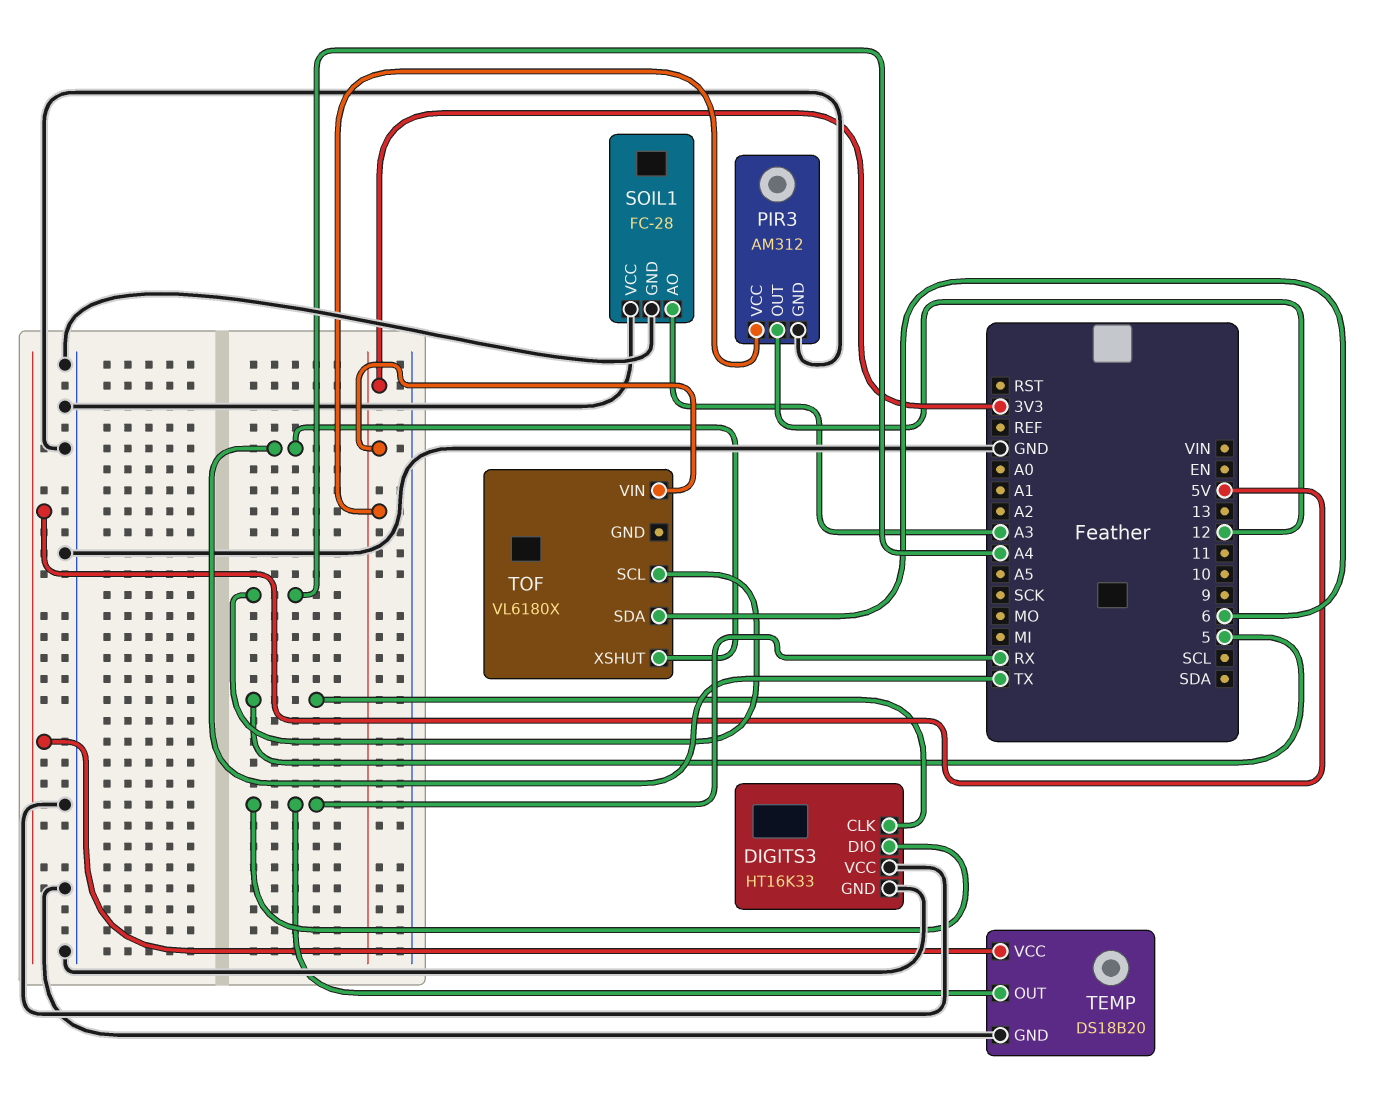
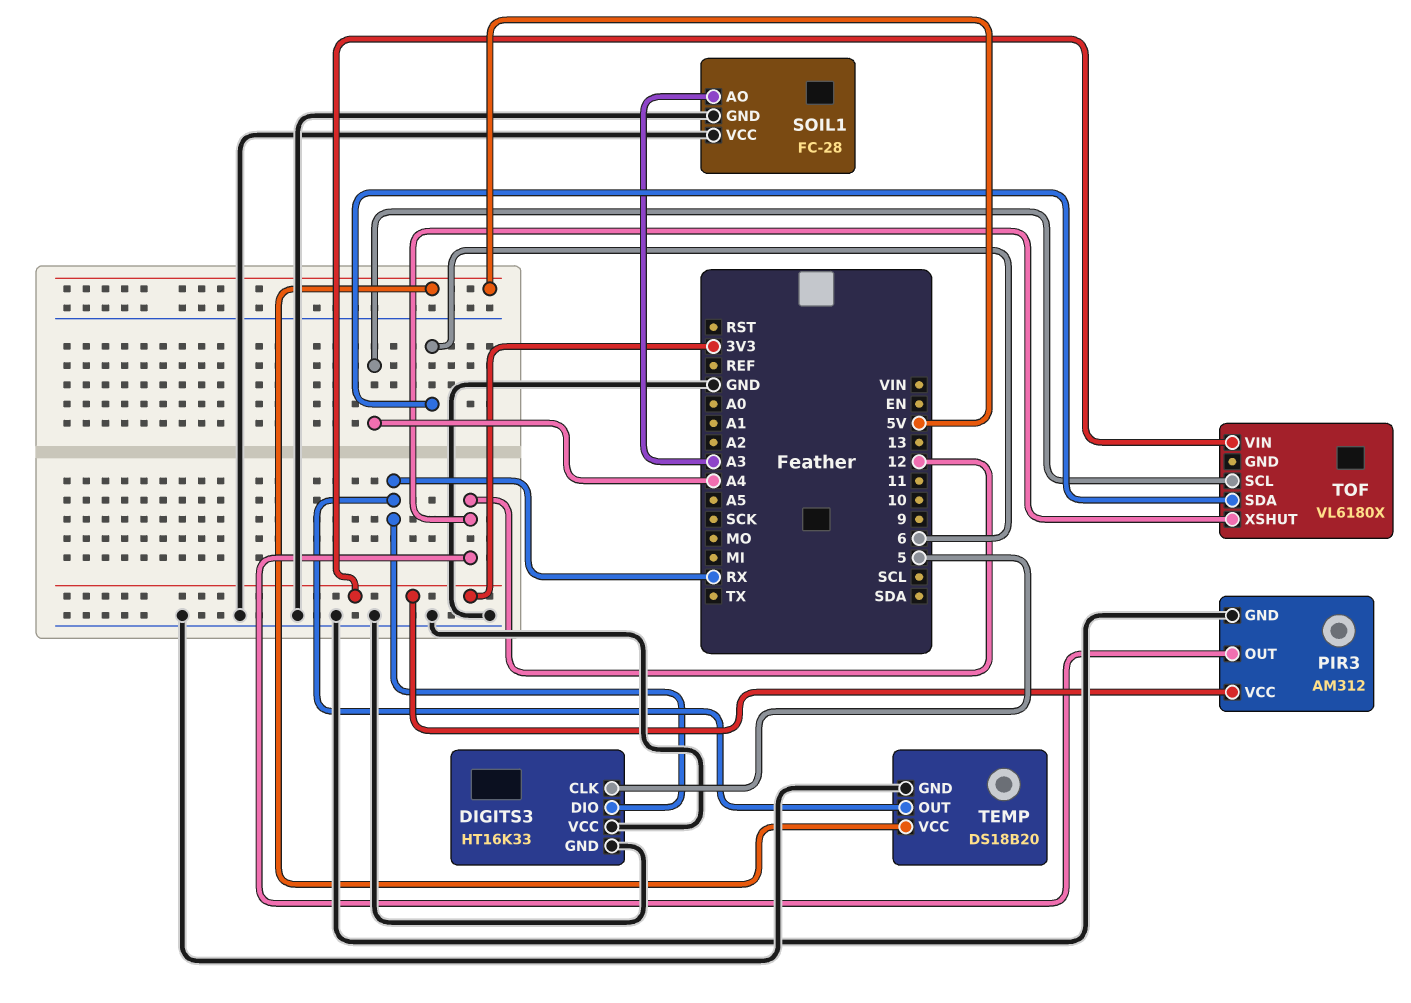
TOF pin XSHUT: TX -> 12

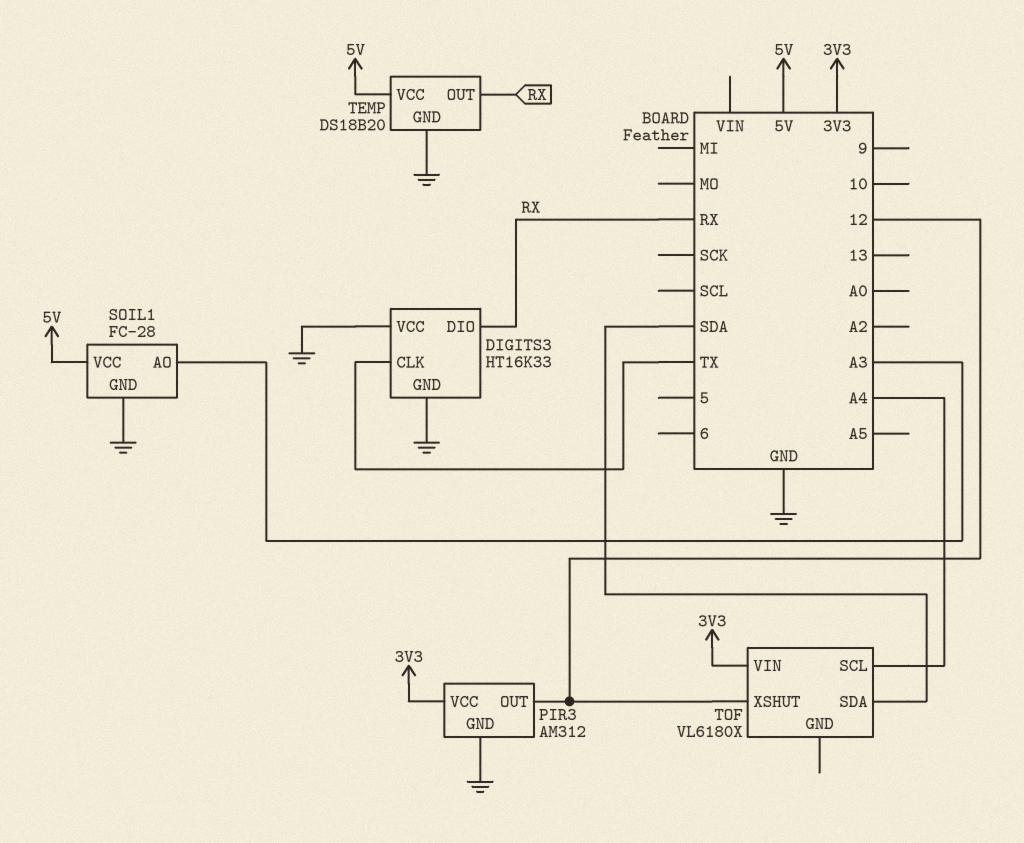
DIGITS3 pin CLK: 5 -> TX
SOIL1 pin VCC: GND -> 5V
TOF pin SDA: 6 -> SDA

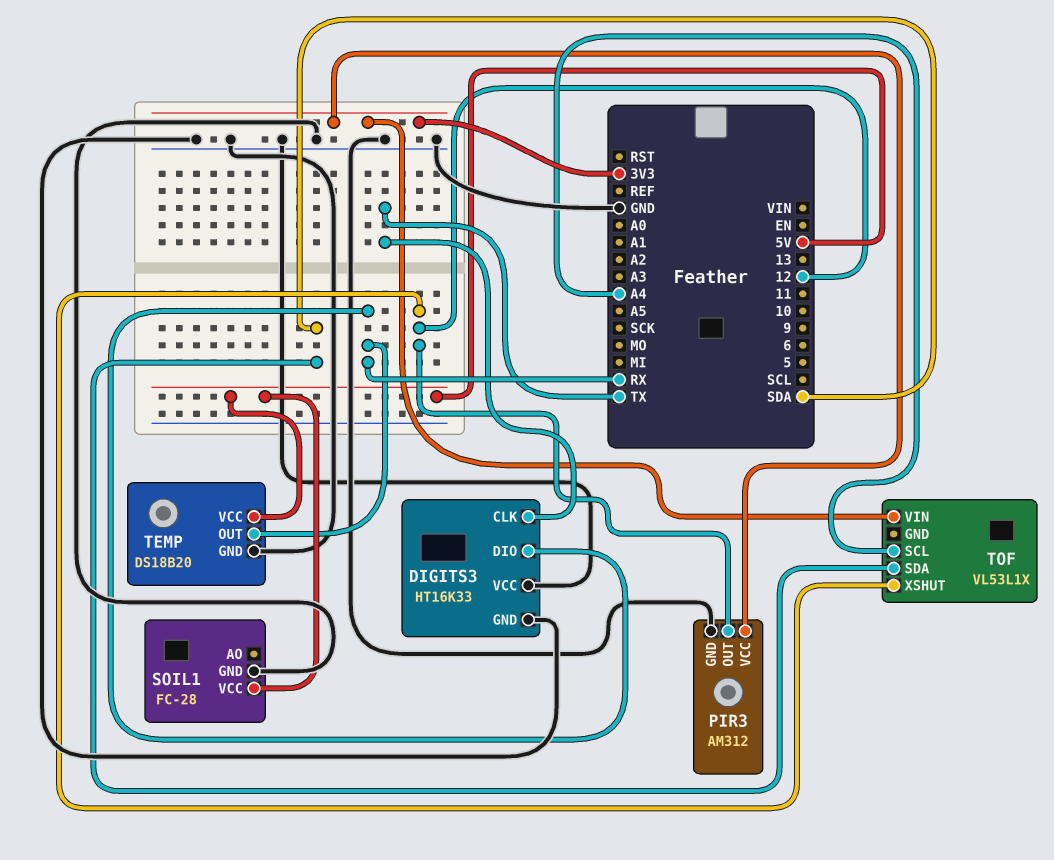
SOIL1 pin AO: A3 -> none
TOF: VL6180X -> VL53L1X

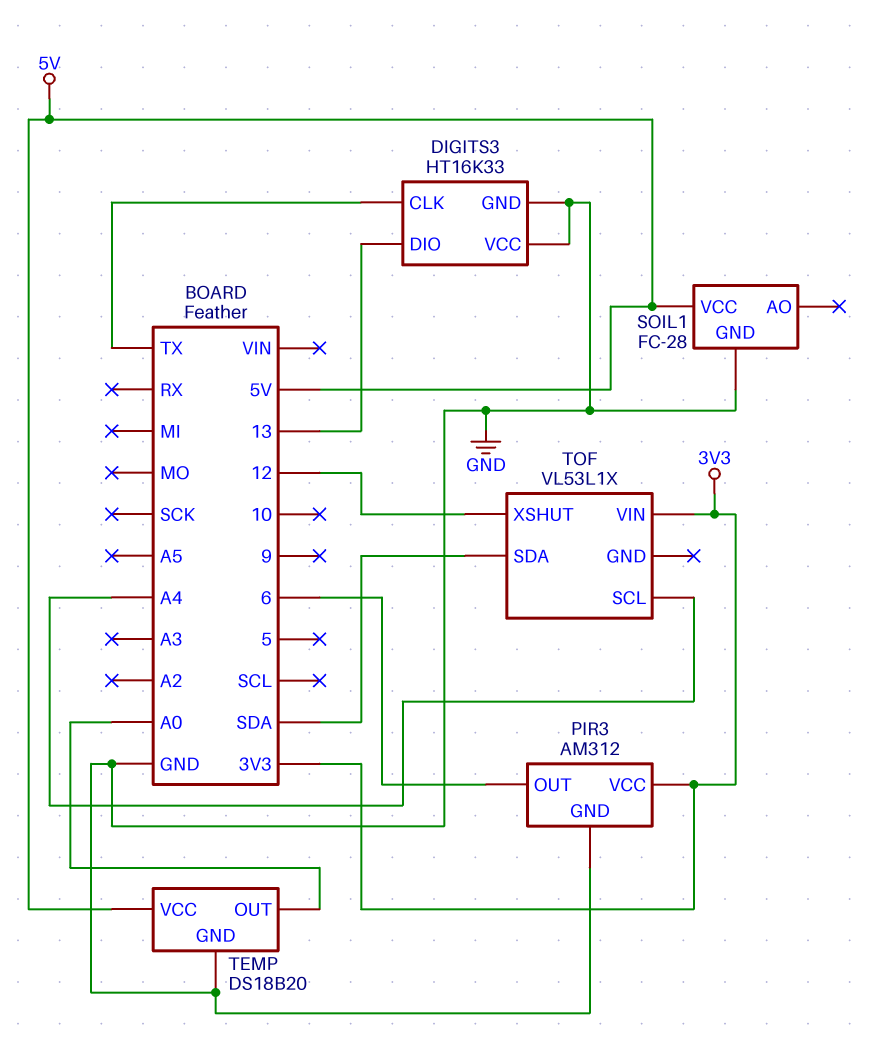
DIGITS3 pin DIO: RX -> 13
PIR3 pin OUT: 12 -> 6
TEMP pin OUT: RX -> A0

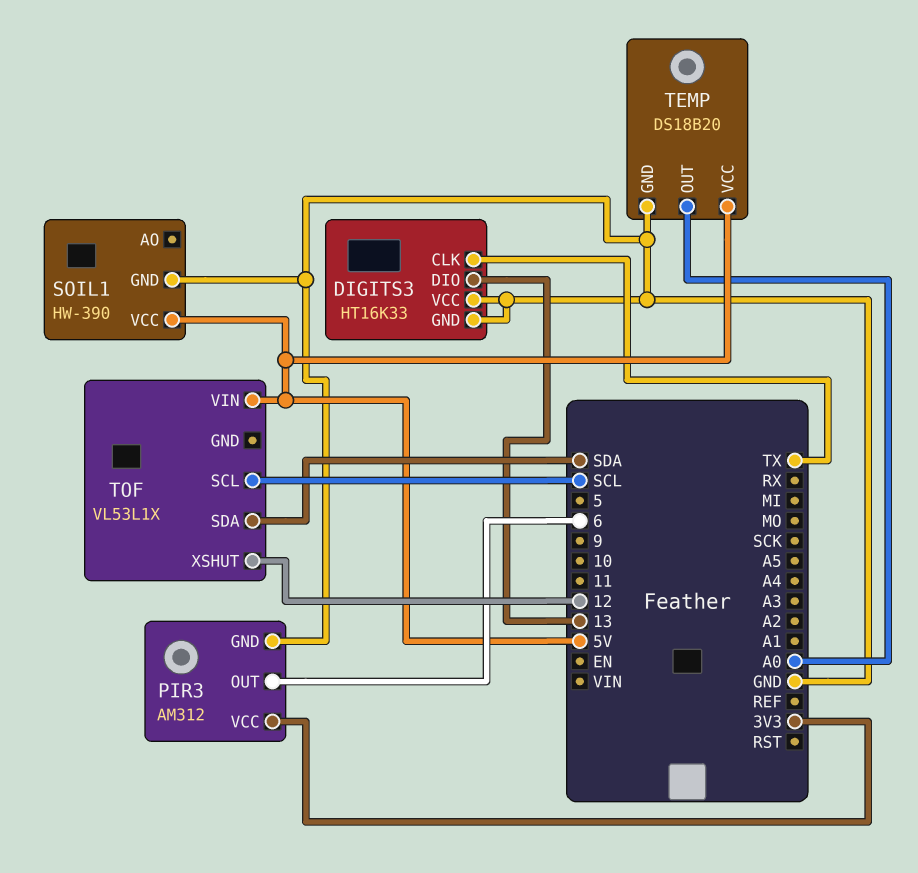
SOIL1: FC-28 -> HW-390
TOF pin SCL: A4 -> SCL
TOF pin VIN: 3V3 -> 5V

